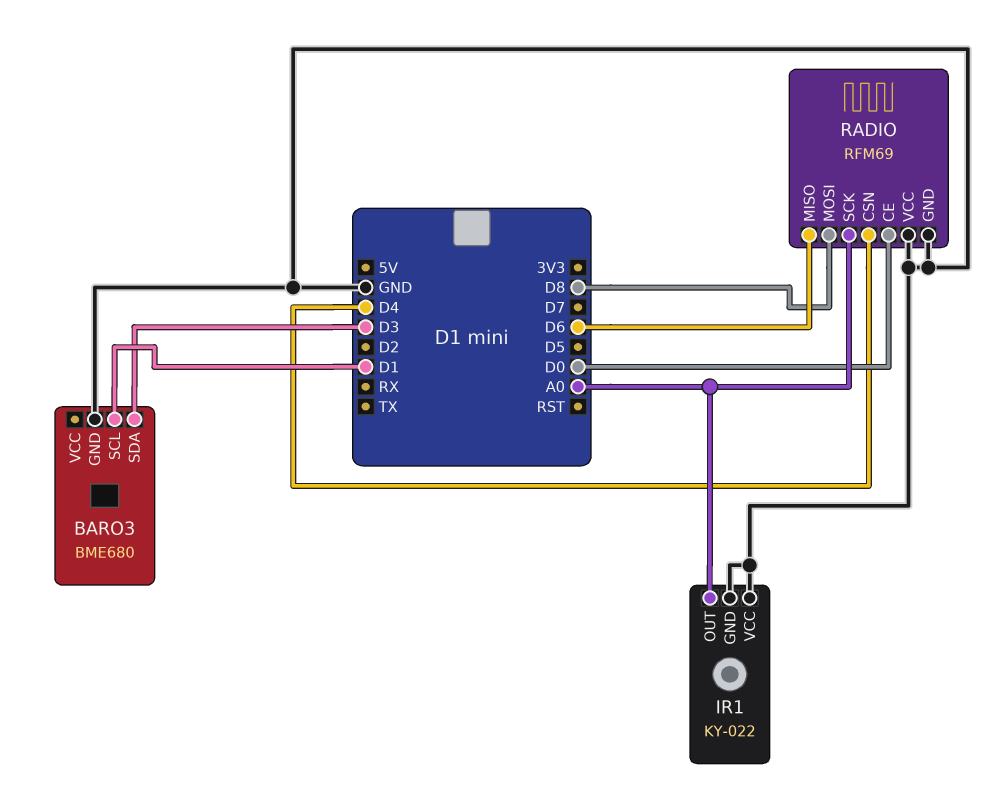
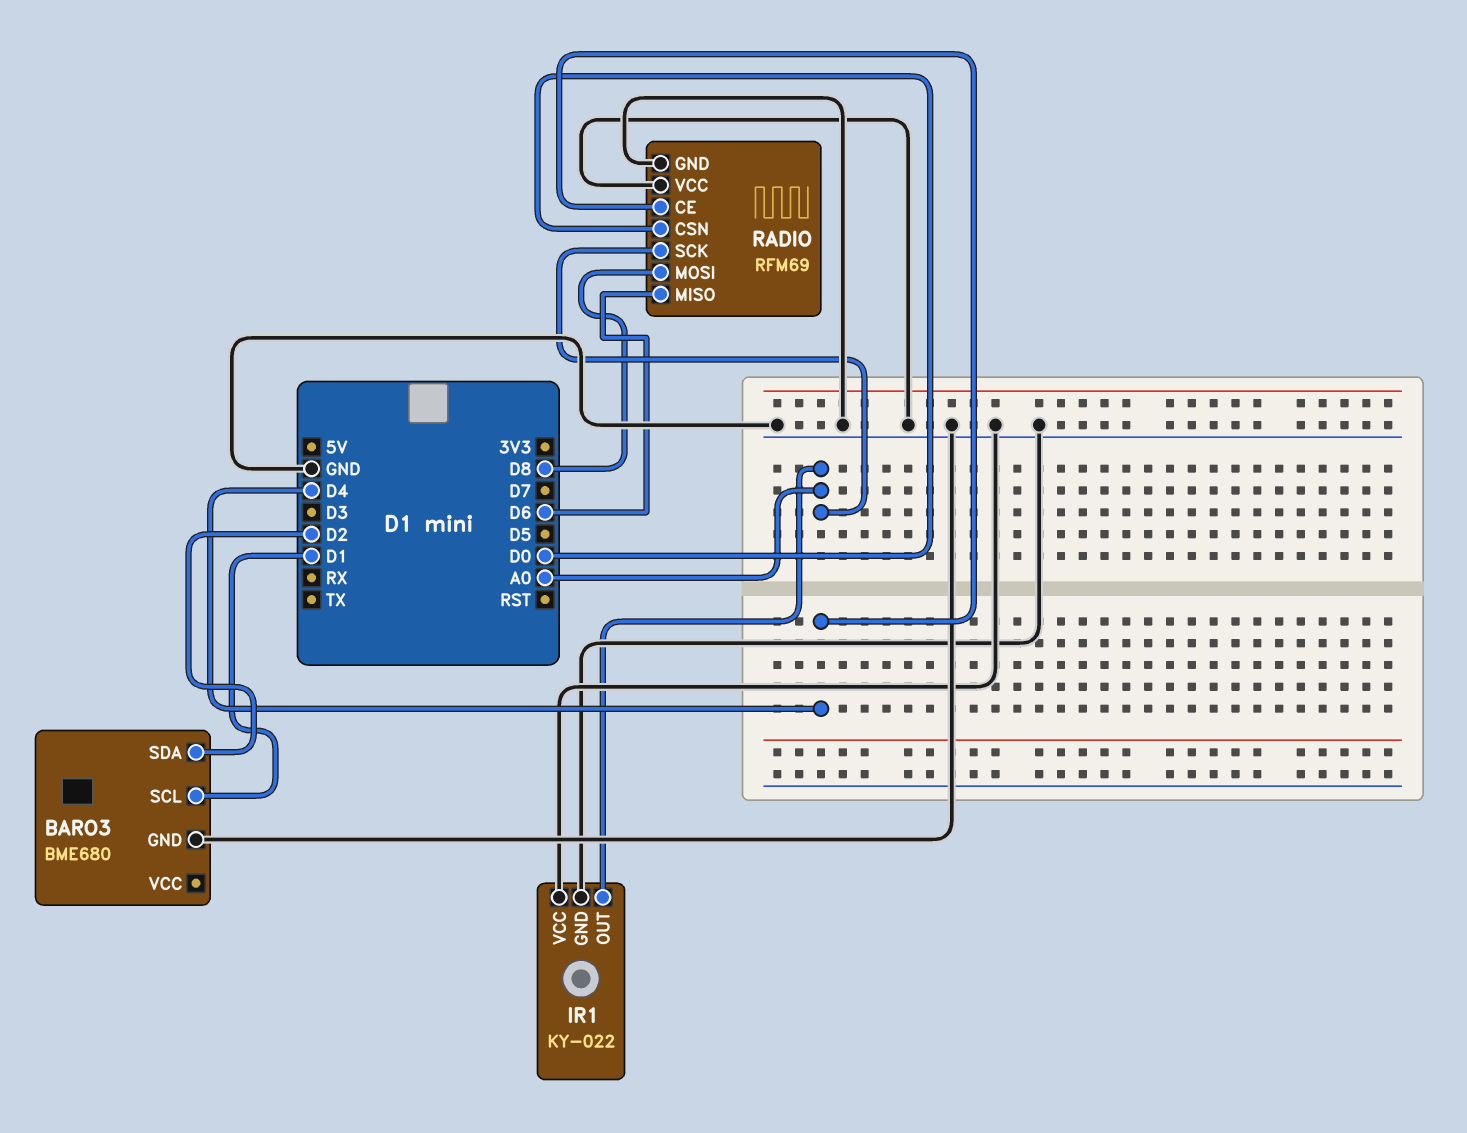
BARO3 pin SDA: D3 -> D2
RADIO pin CE: D0 -> D4
RADIO pin CSN: D4 -> D0

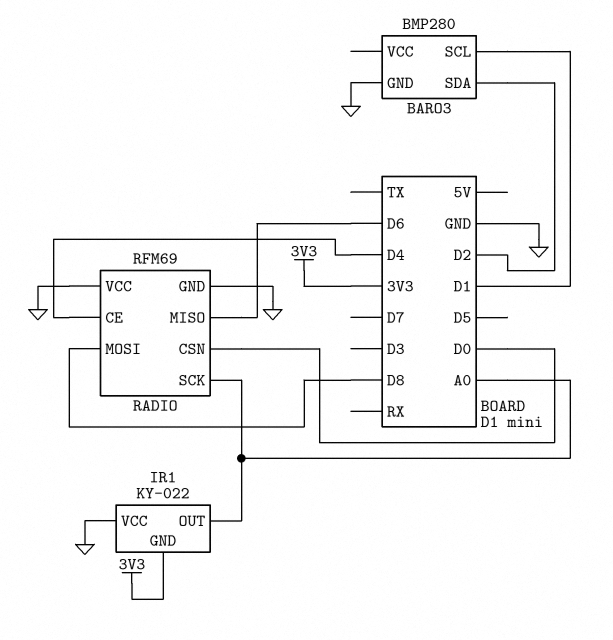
BARO3: BME680 -> BMP280
IR1 pin GND: GND -> 3V3

